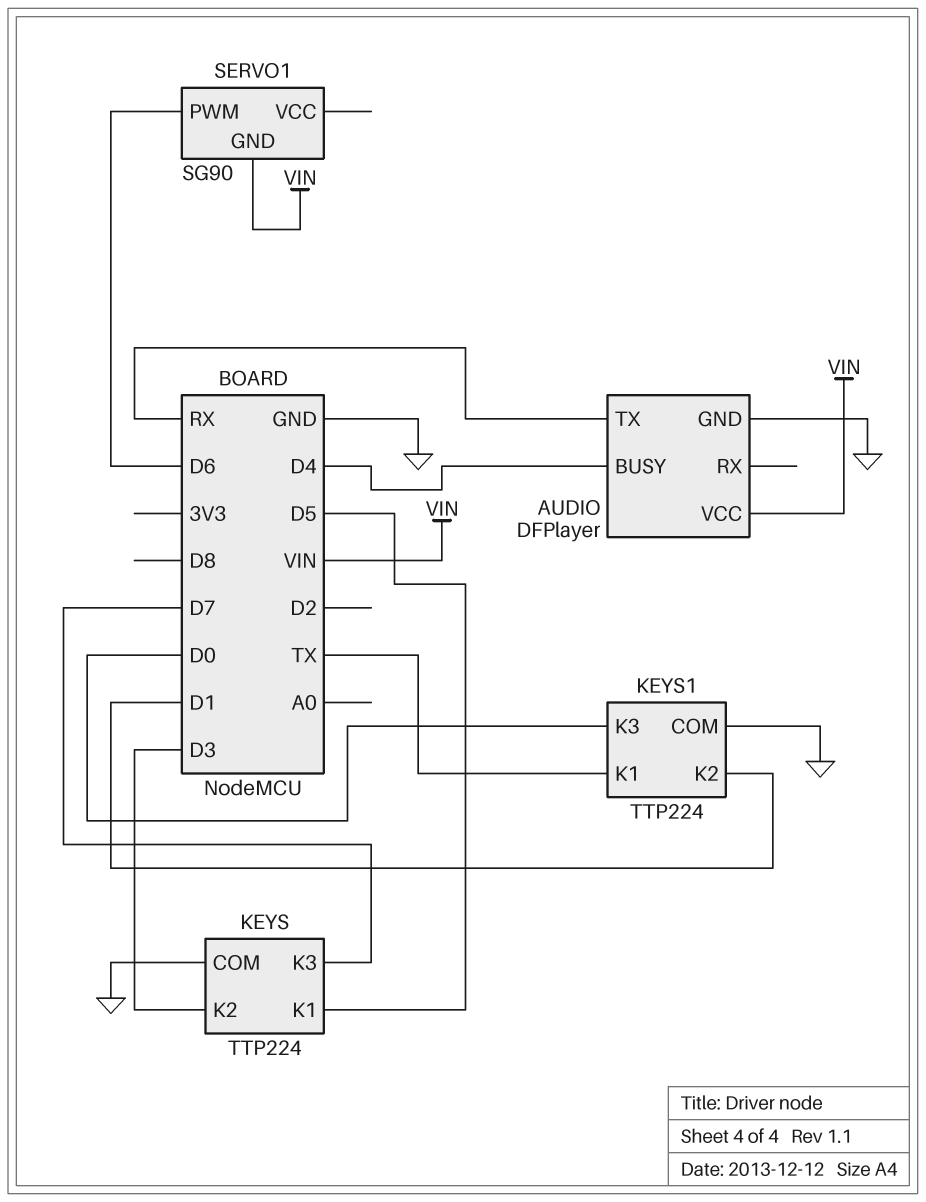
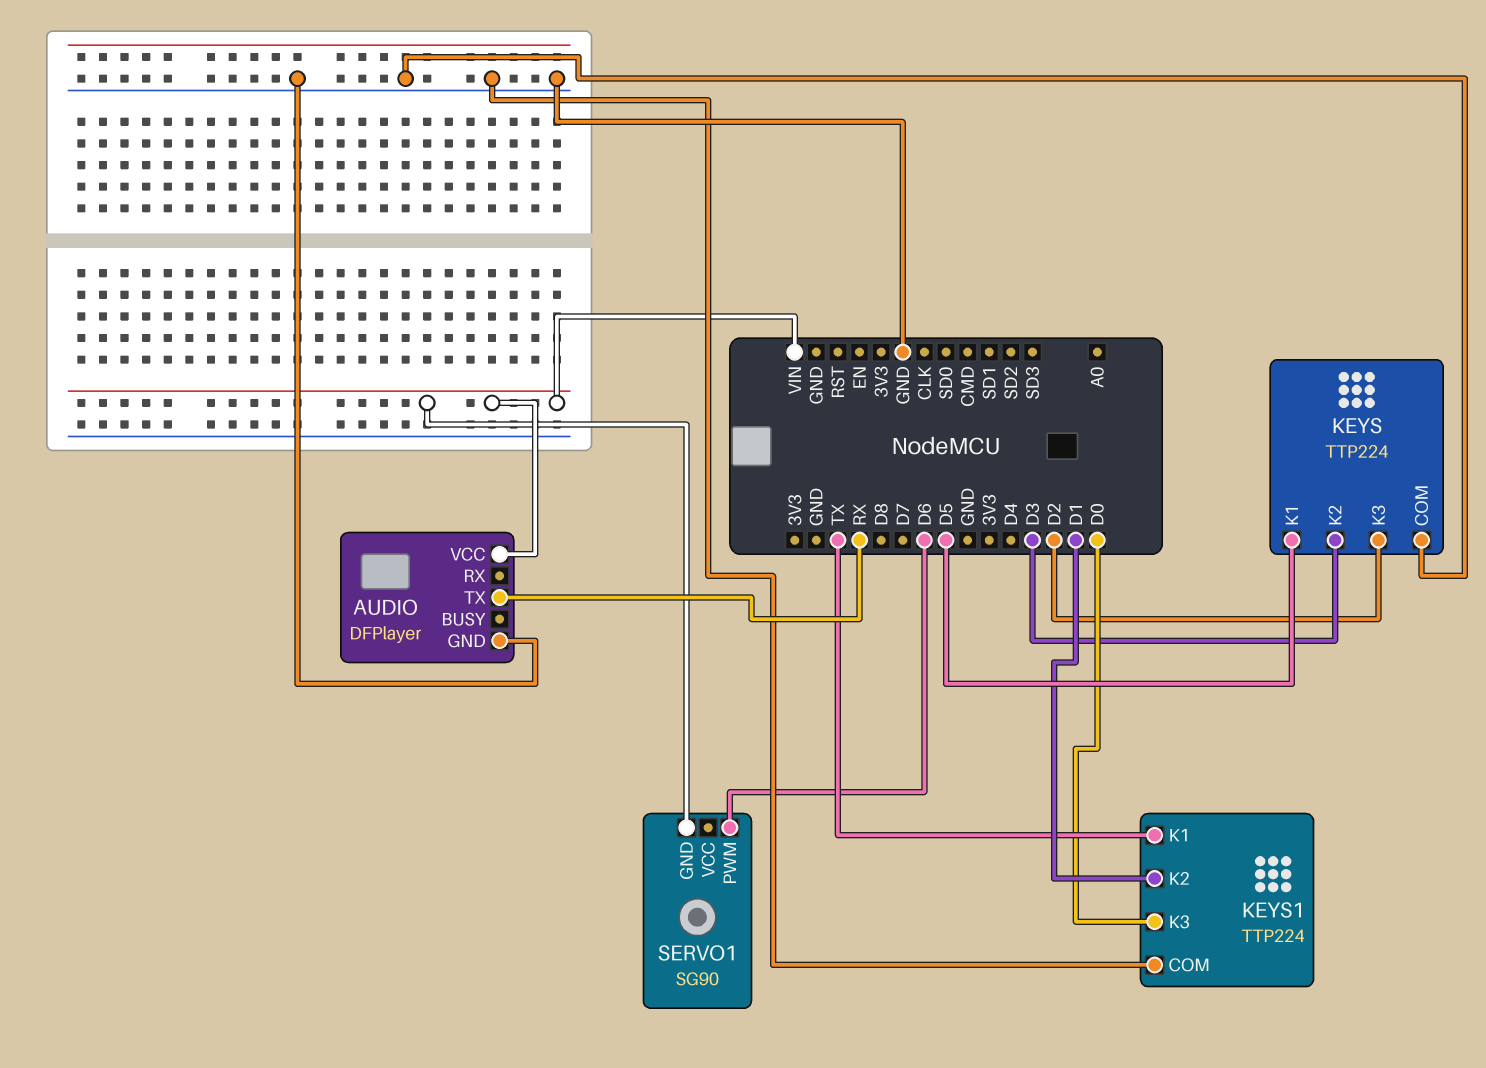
AUDIO pin BUSY: D4 -> none
KEYS pin K3: D7 -> D2

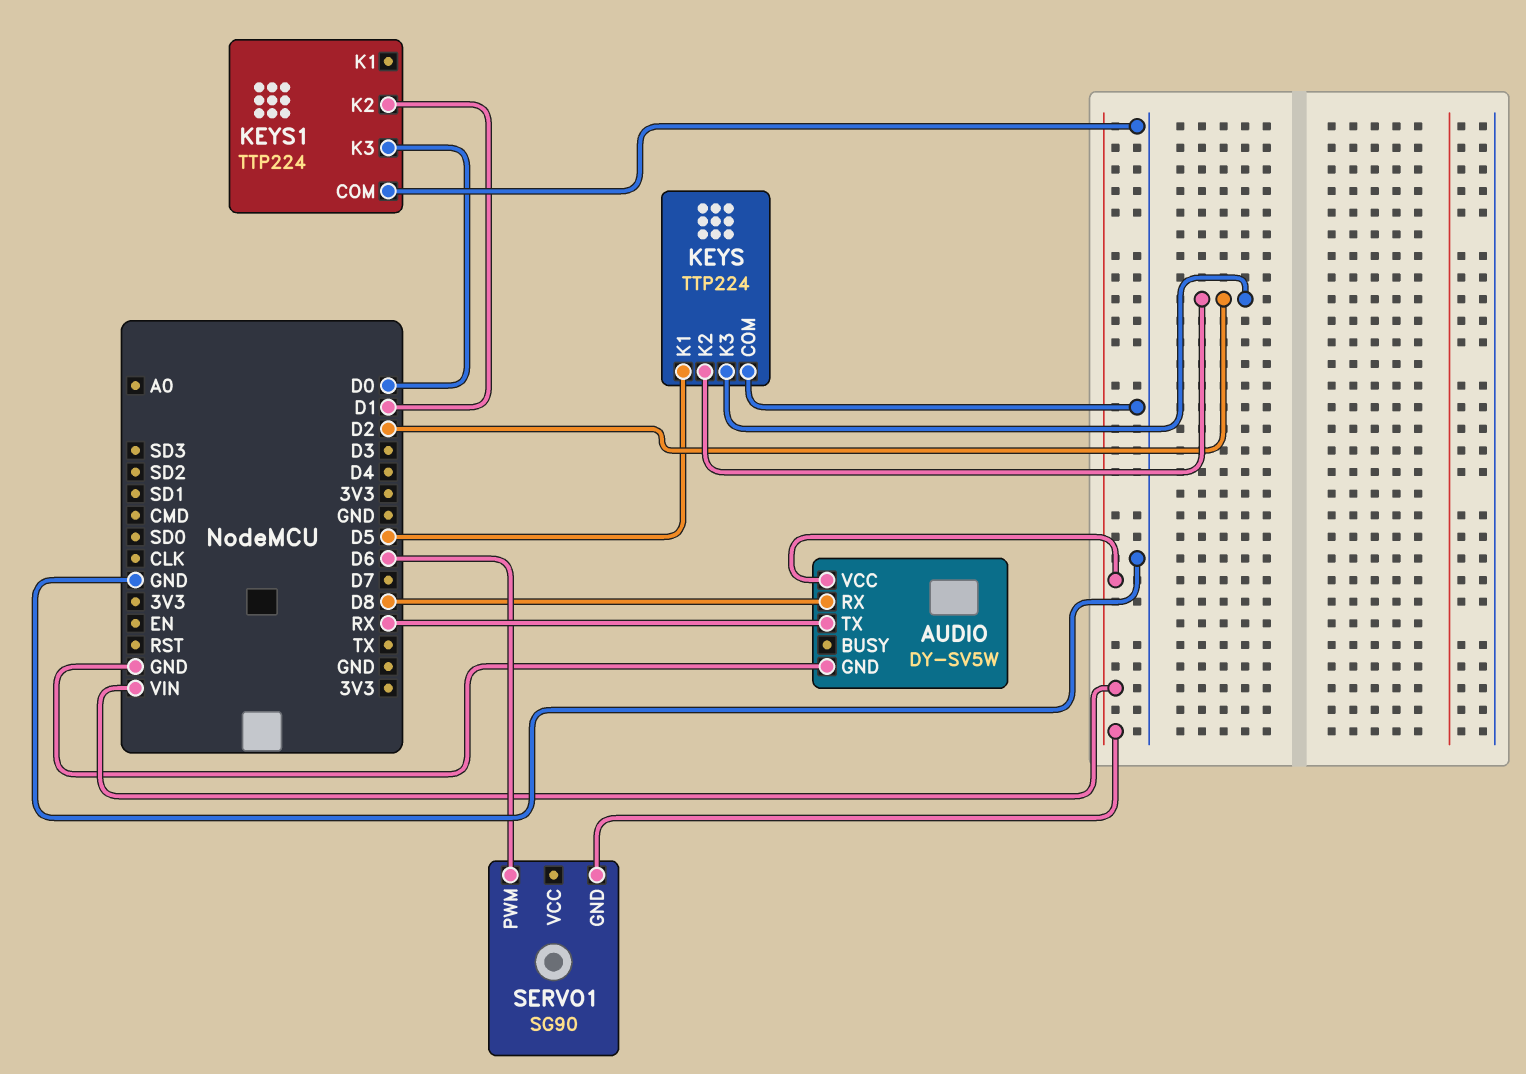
AUDIO: DFPlayer -> DY-SV5W
AUDIO pin RX: none -> D8
KEYS pin K2: D3 -> D2
KEYS1 pin K1: TX -> none

